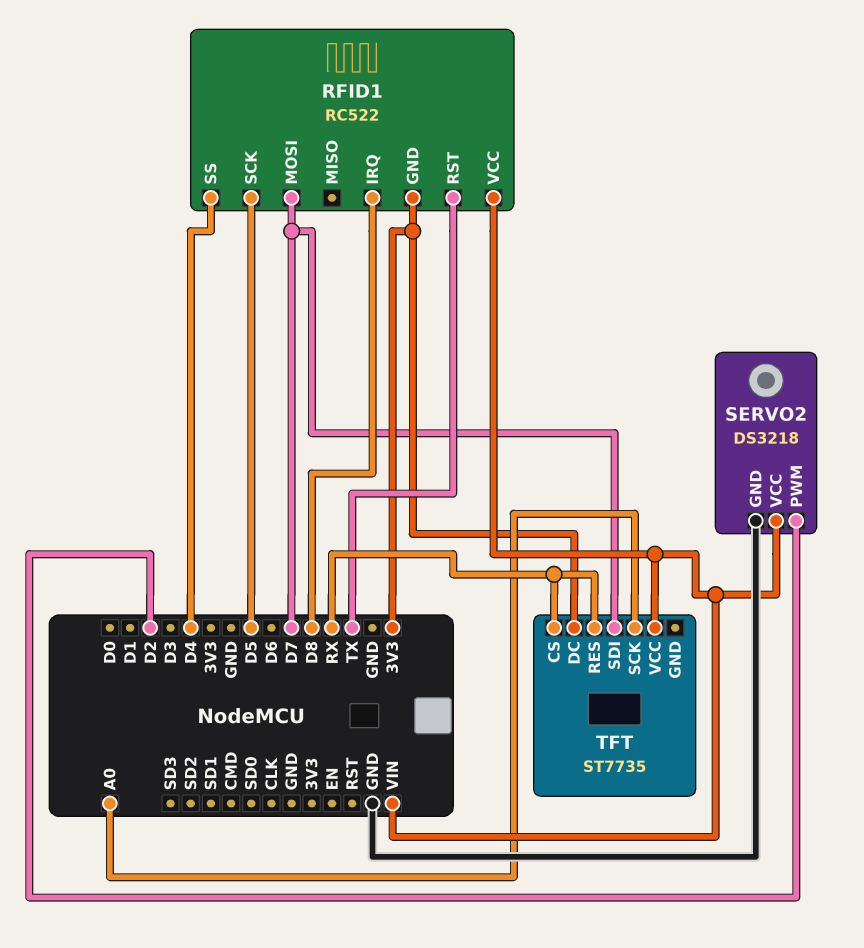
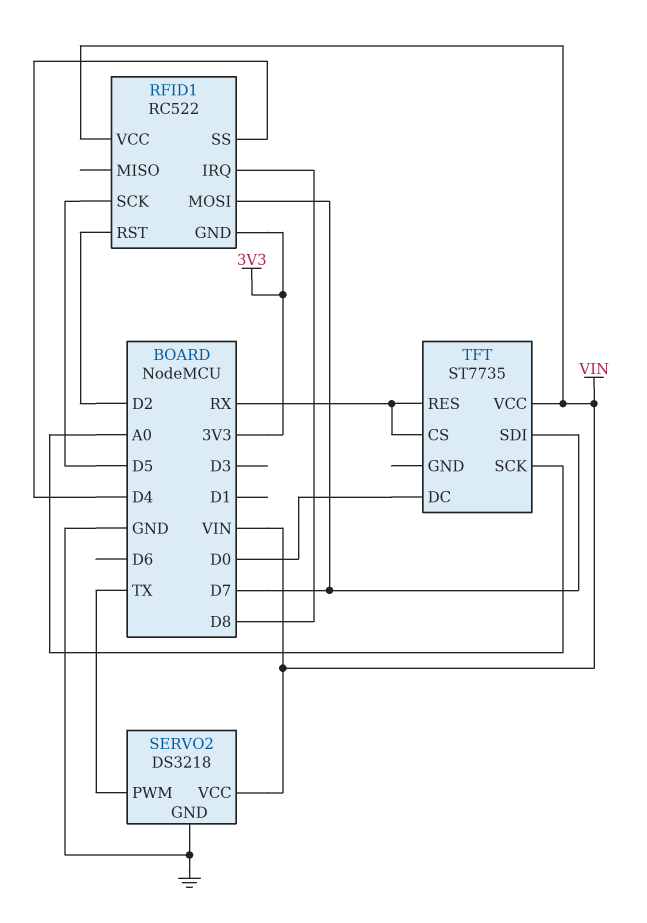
RFID1 pin RST: TX -> D2
SERVO2 pin PWM: D2 -> TX
TFT pin DC: 3V3 -> D0

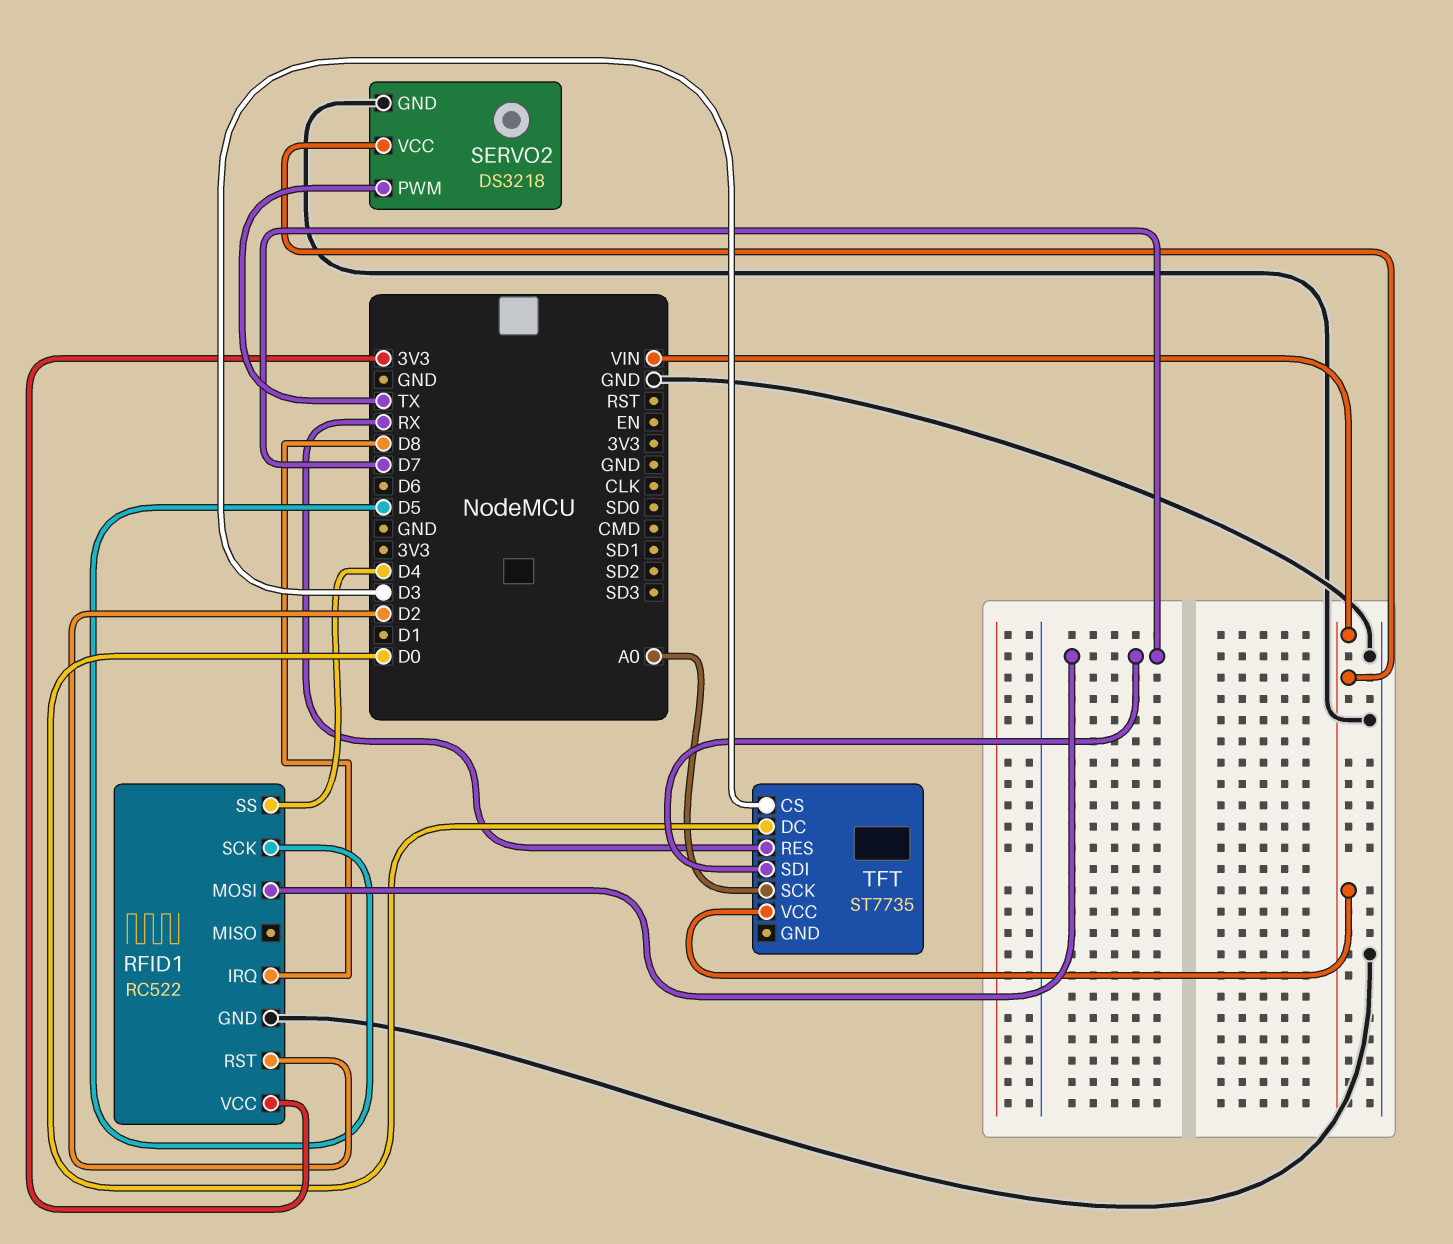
RFID1 pin GND: 3V3 -> GND
RFID1 pin VCC: VIN -> 3V3
TFT pin CS: RX -> D3

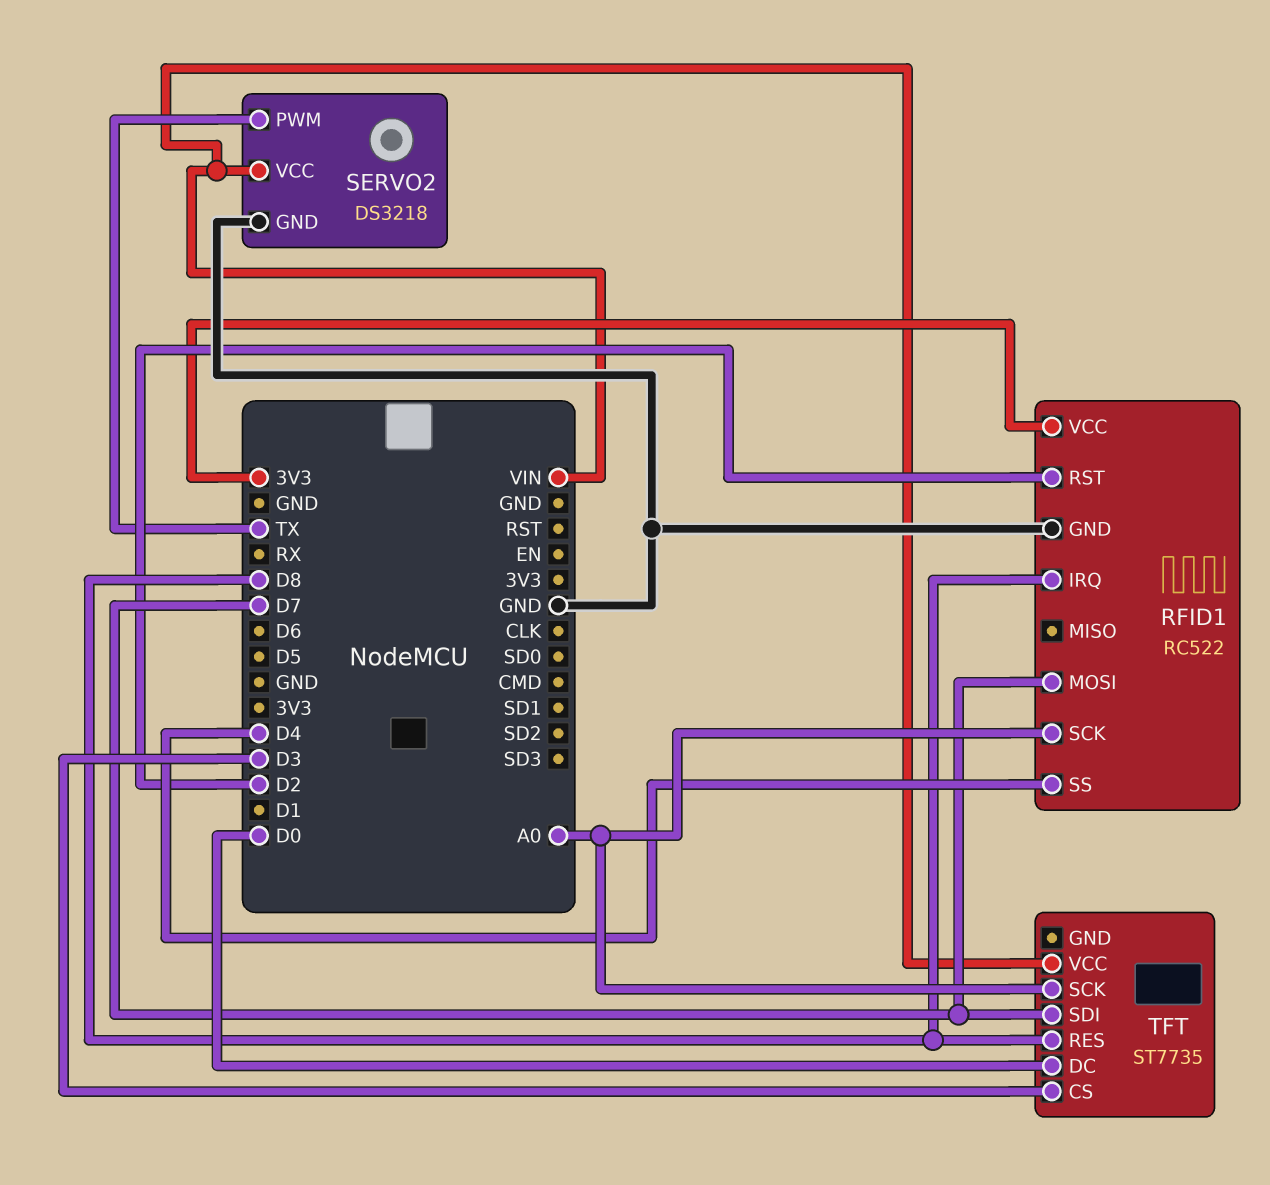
RFID1 pin SCK: D5 -> A0
TFT pin RES: RX -> D8

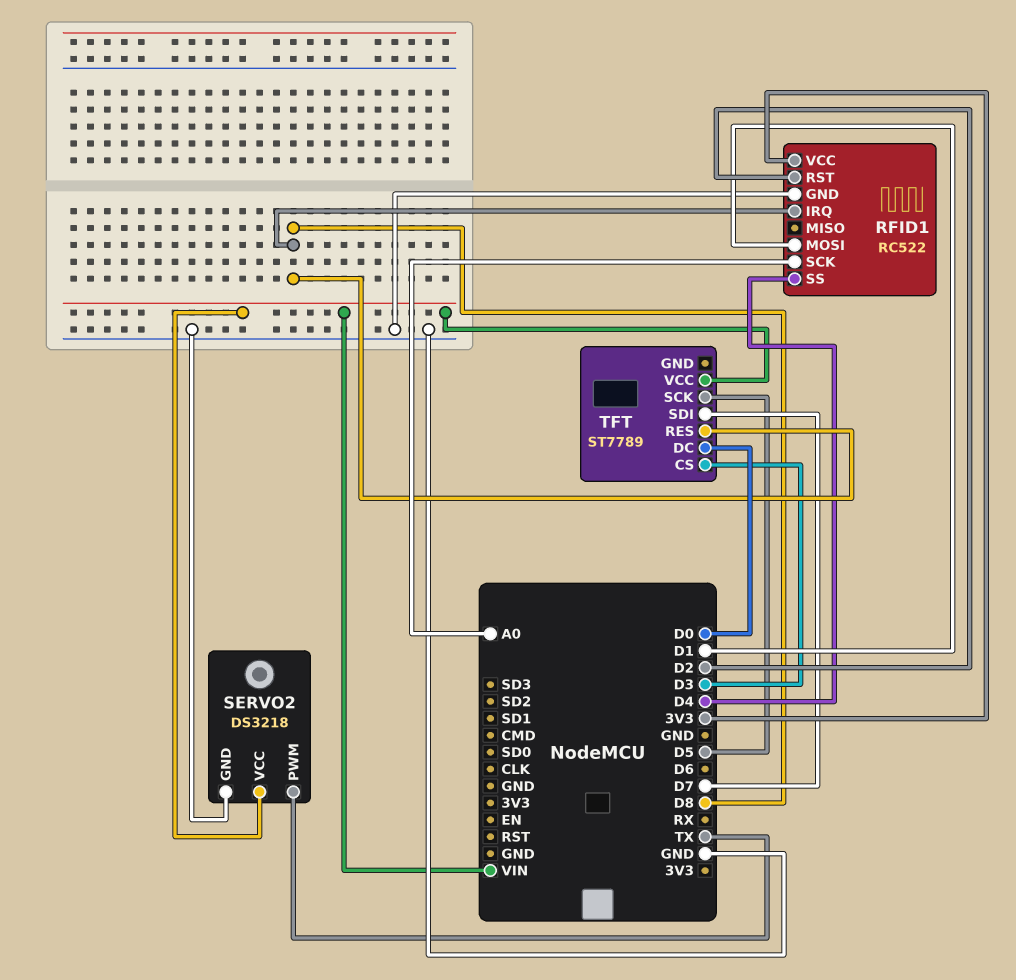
RFID1 pin MOSI: D7 -> D1
TFT: ST7735 -> ST7789
TFT pin SCK: A0 -> D5

